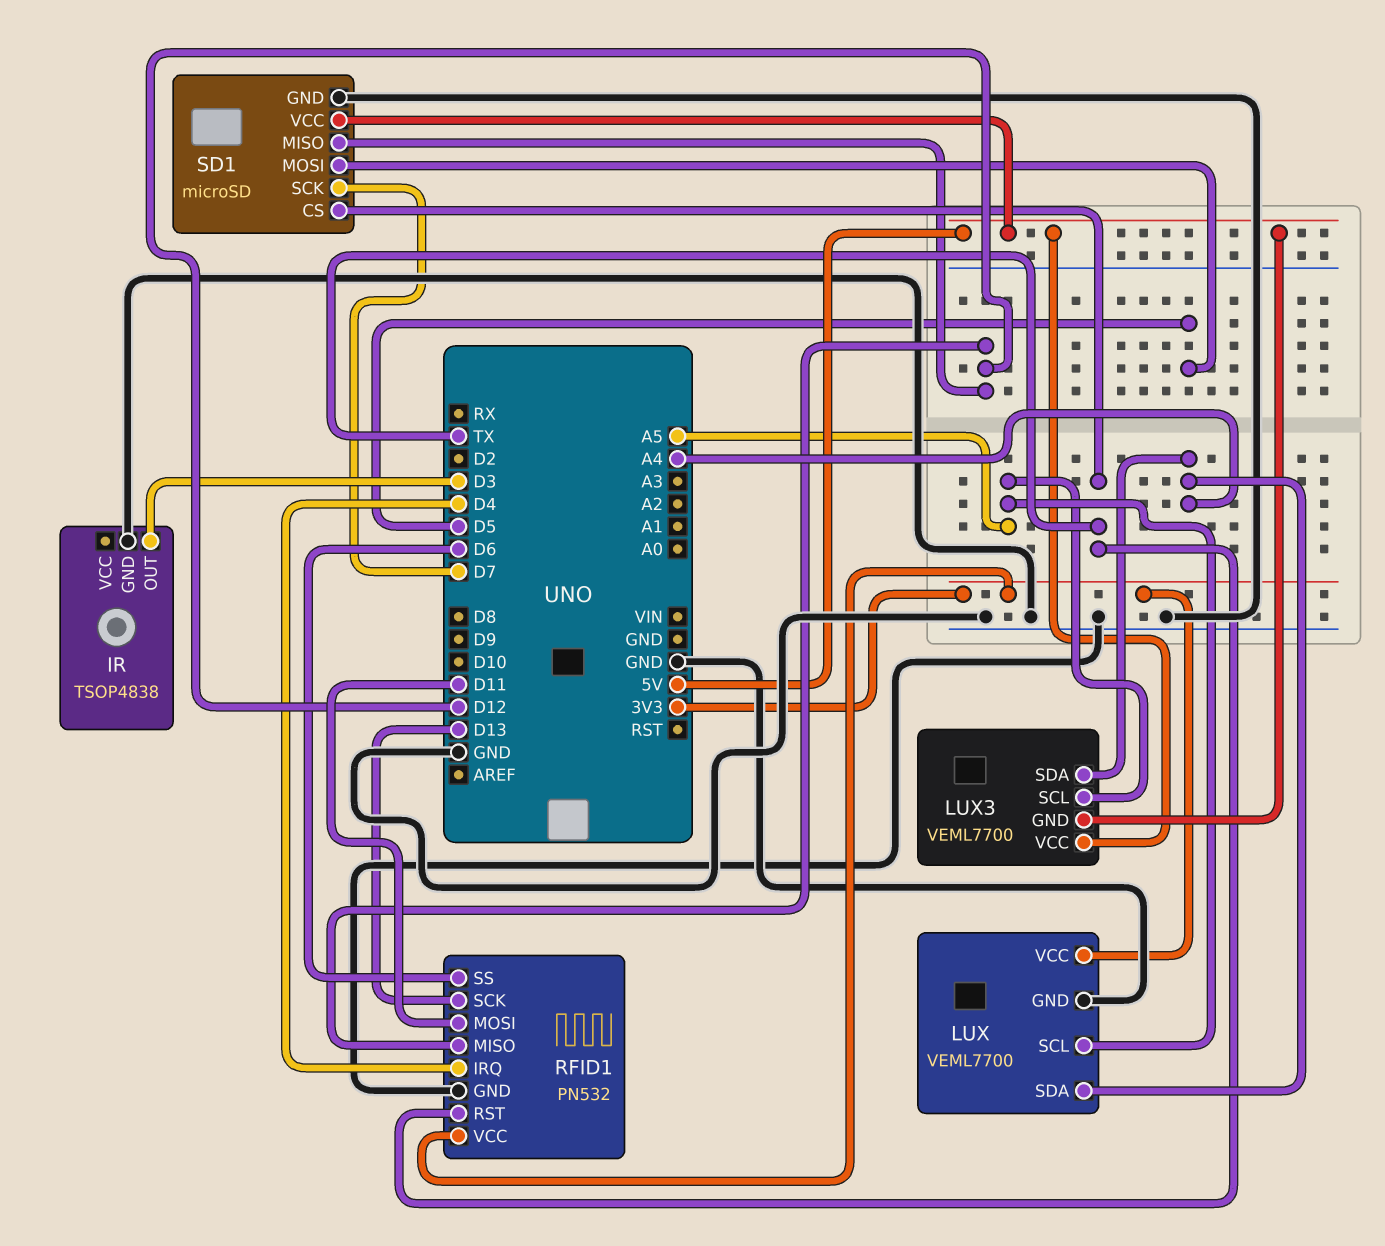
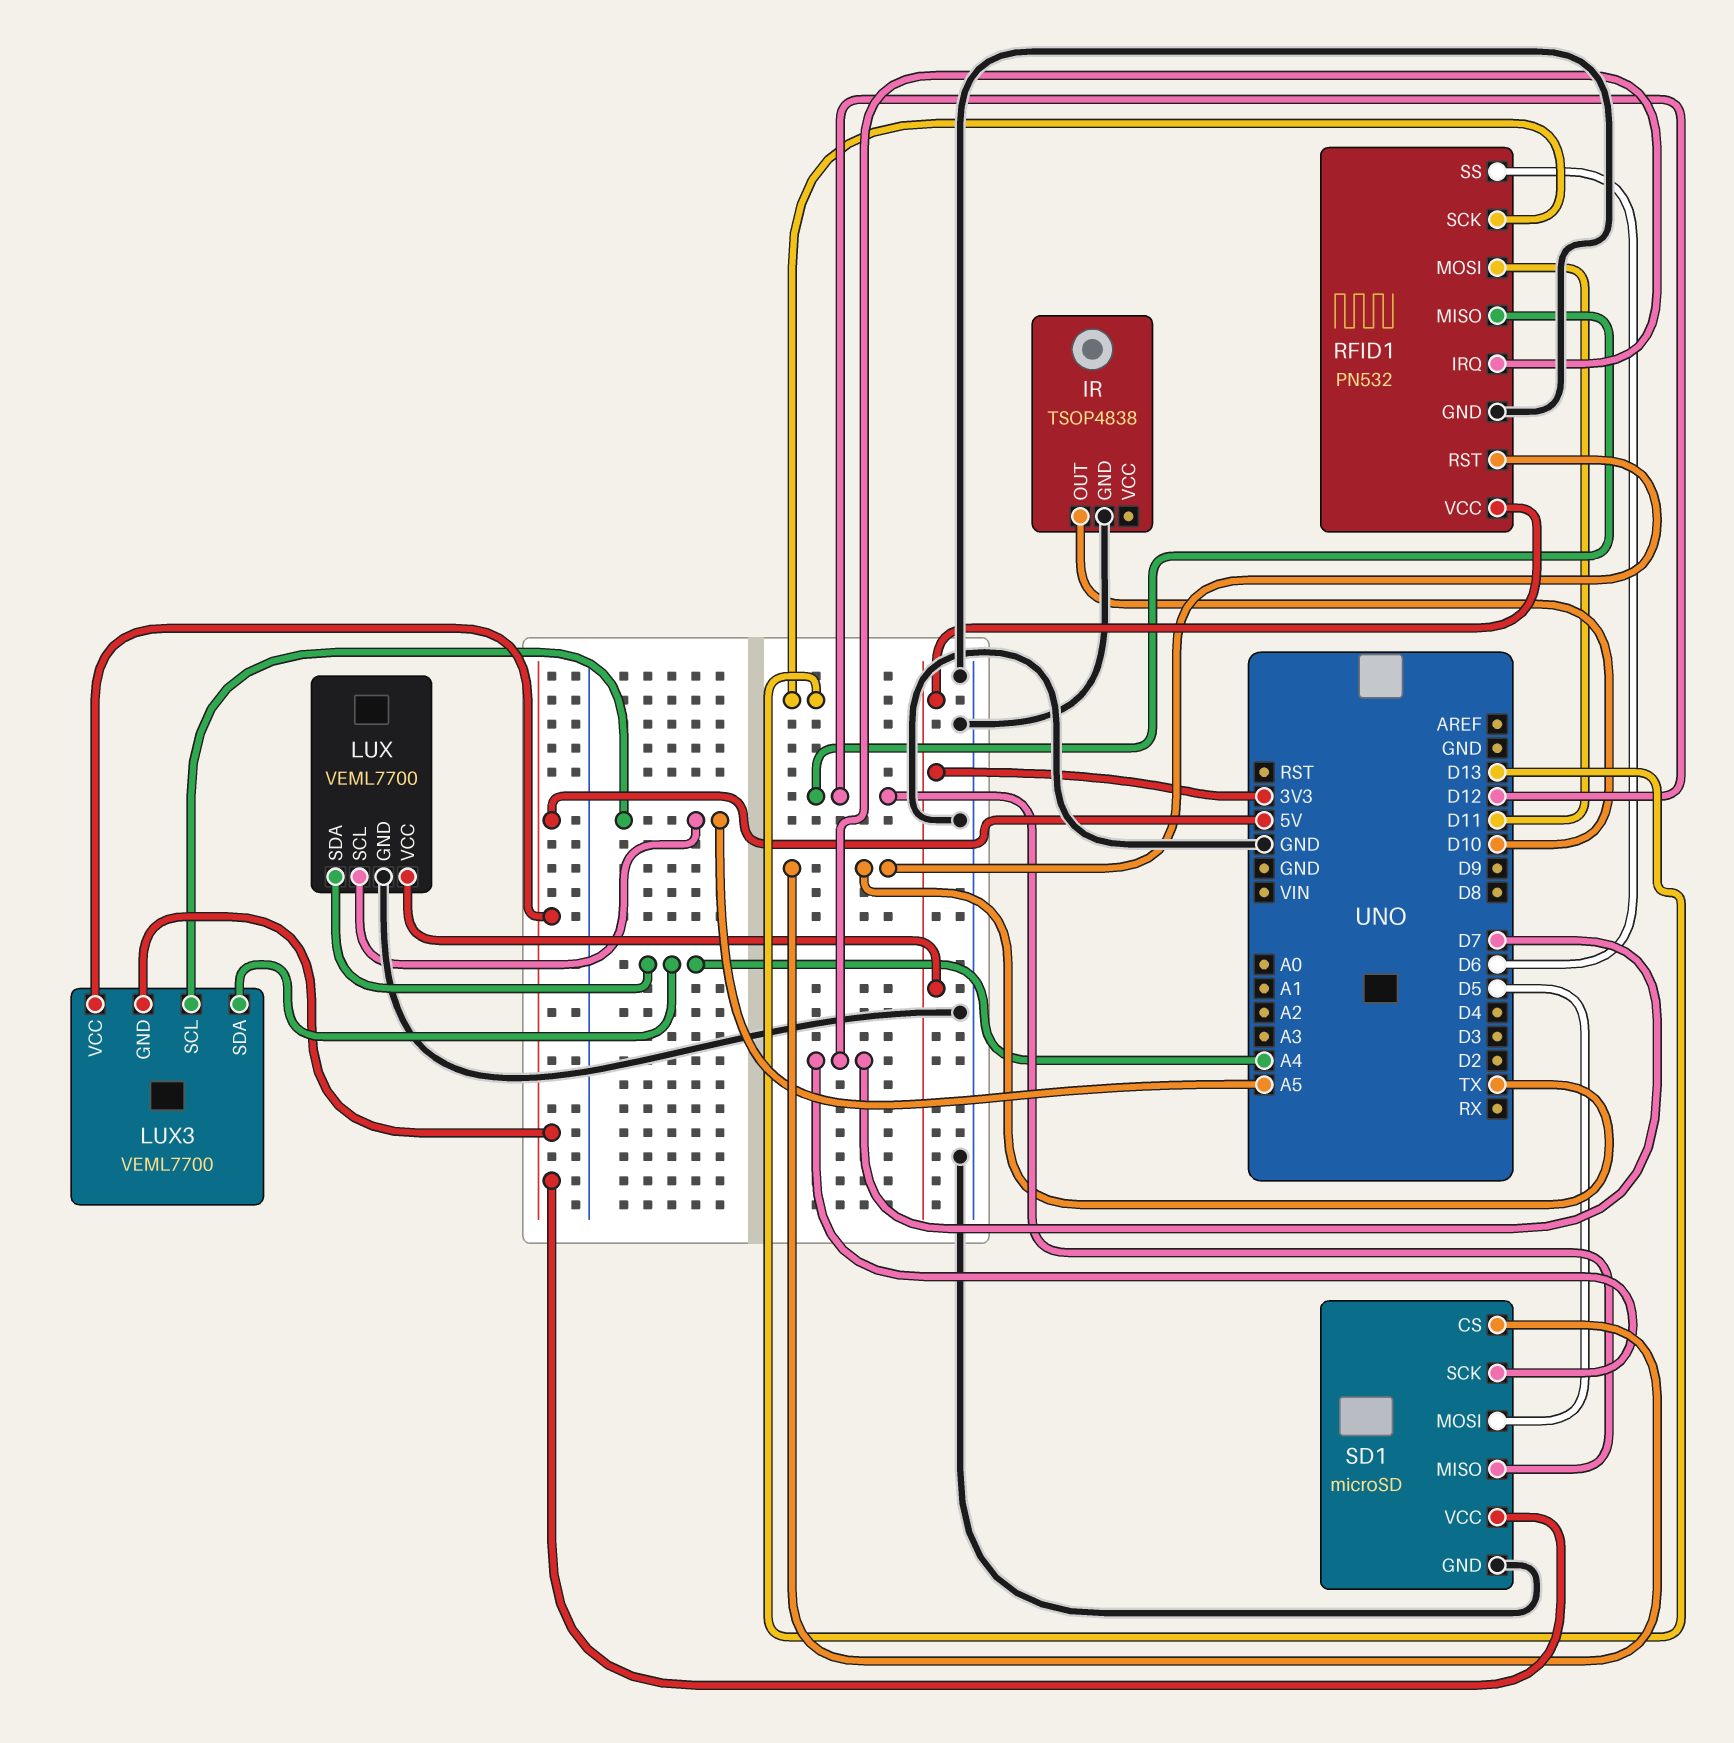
IR pin OUT: D3 -> D10
RFID1 pin IRQ: D4 -> D7

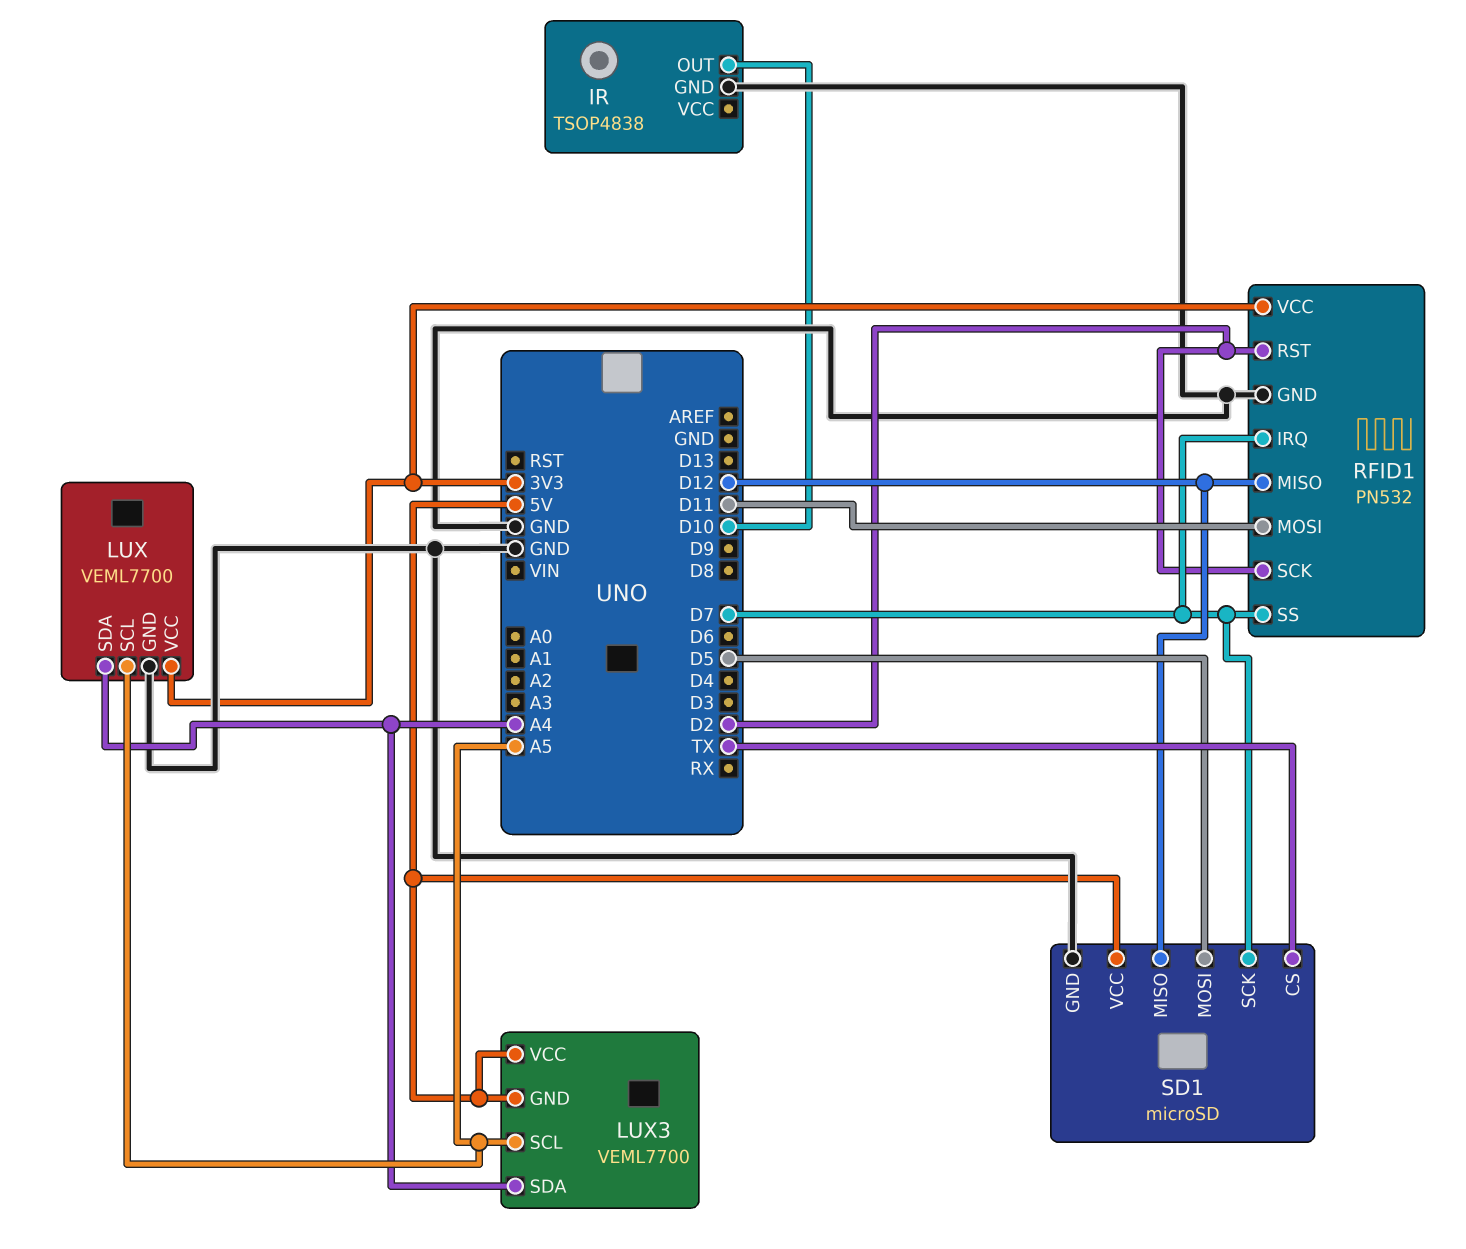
RFID1 pin RST: TX -> D2
RFID1 pin SCK: D13 -> D2
RFID1 pin SS: D6 -> D7

